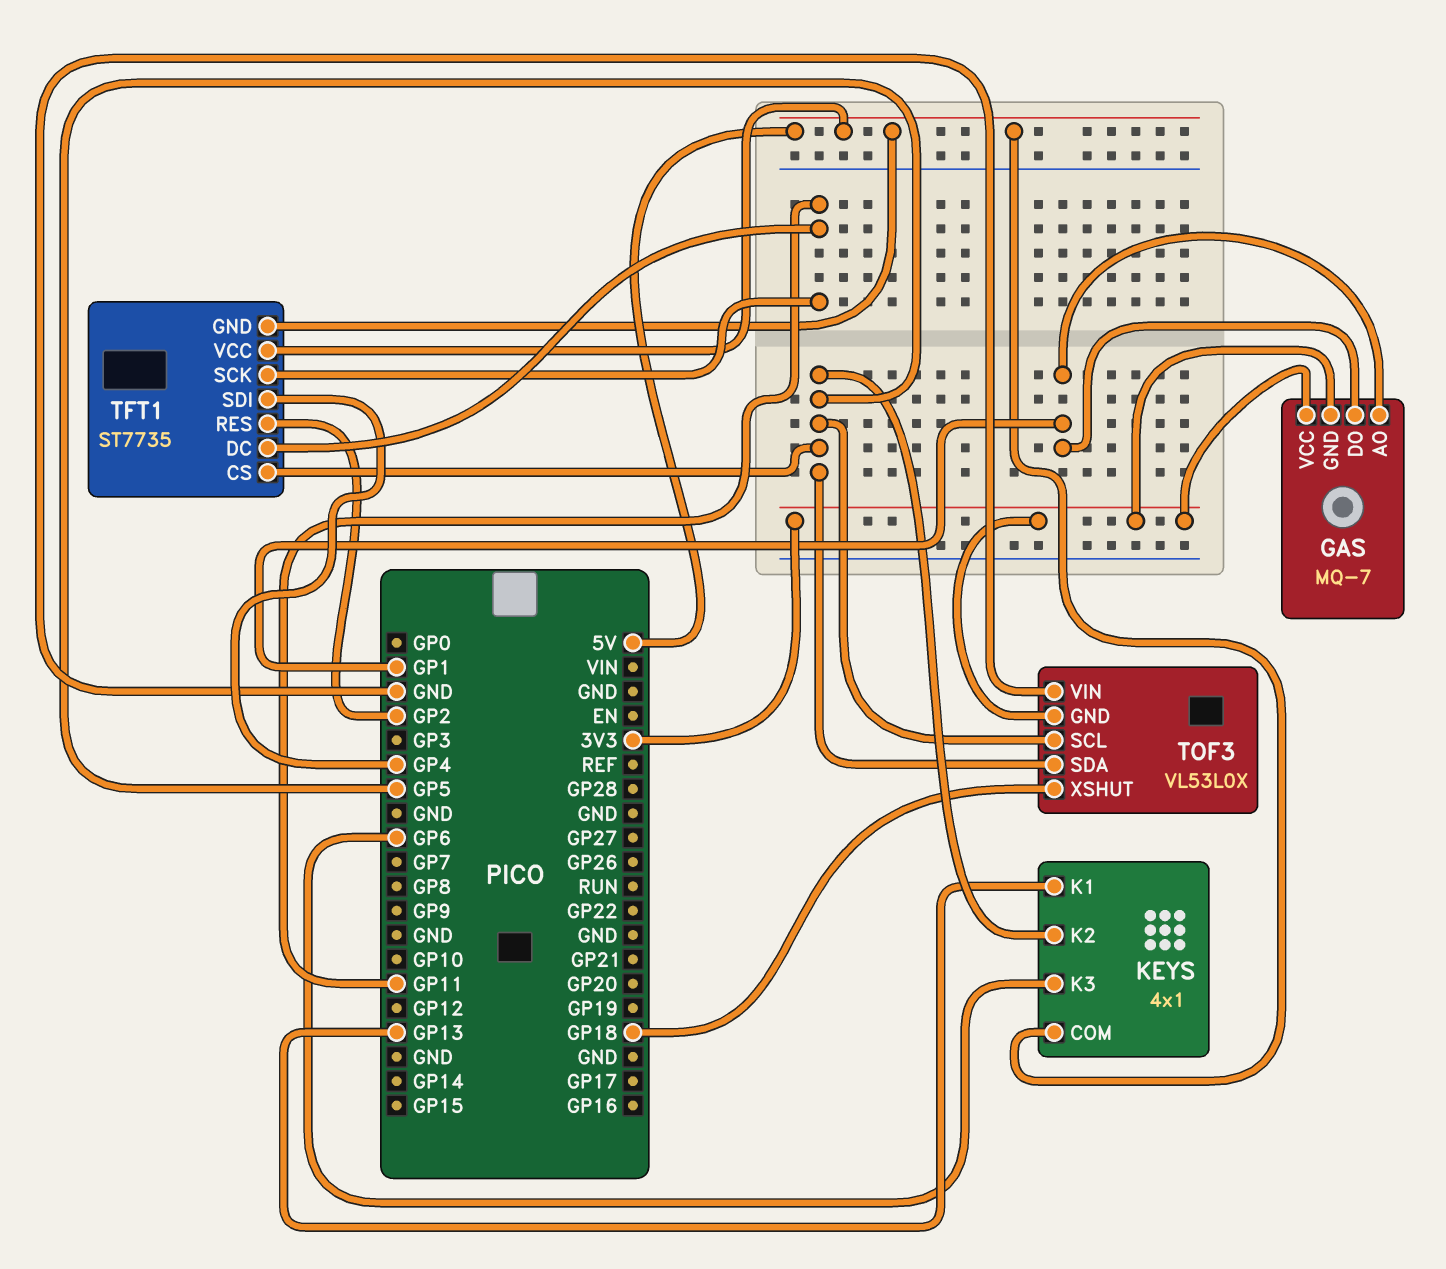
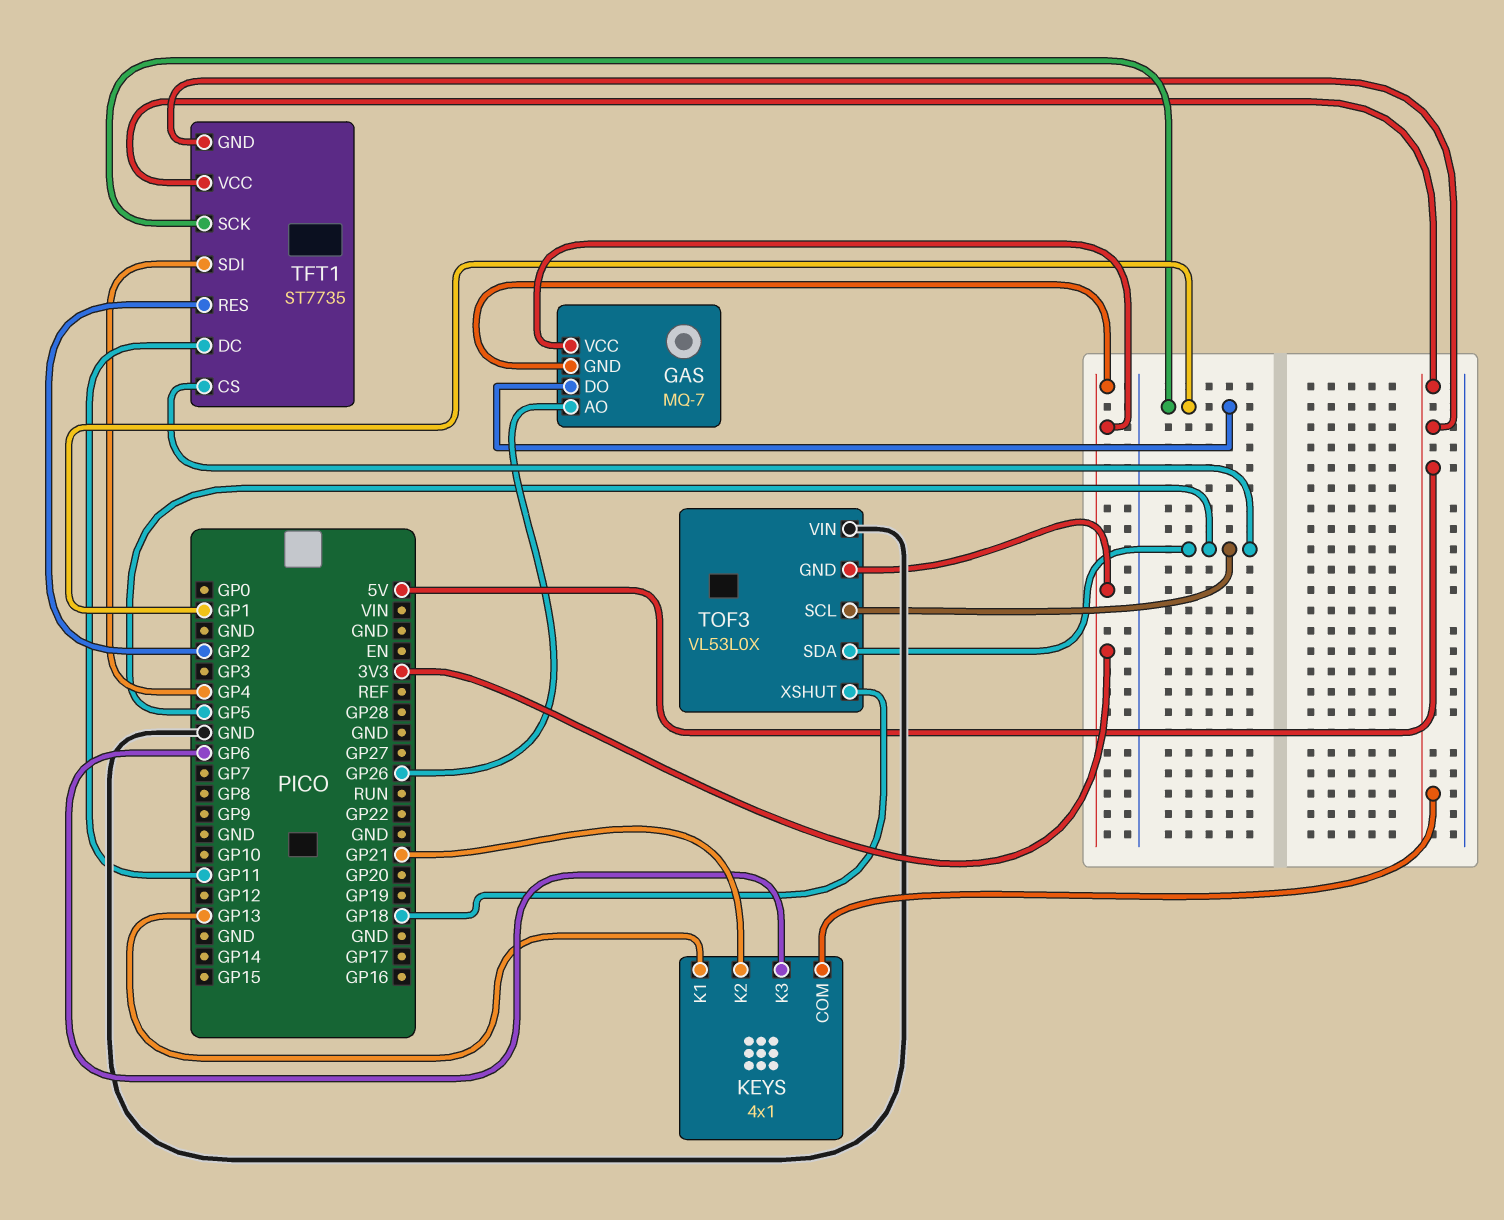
GAS pin AO: GP1 -> GP26
KEYS pin K2: GP5 -> GP21
TFT1 pin SCK: GP11 -> GP1

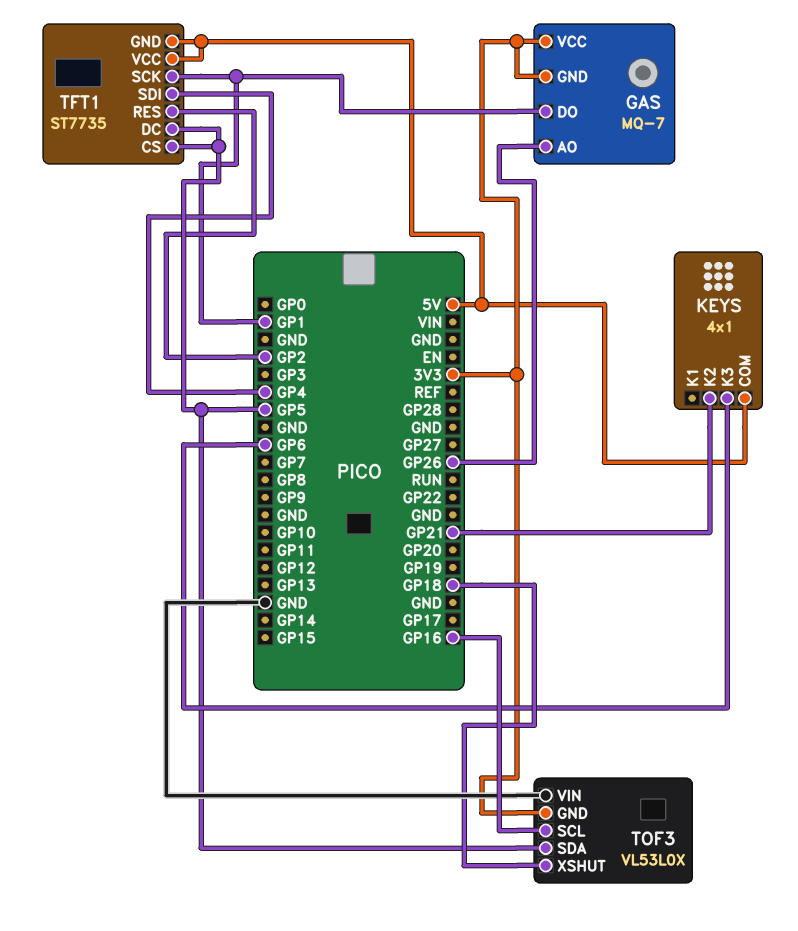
KEYS pin K1: GP13 -> none
TFT1 pin DC: GP11 -> GP5
TOF3 pin SCL: GP5 -> GP16

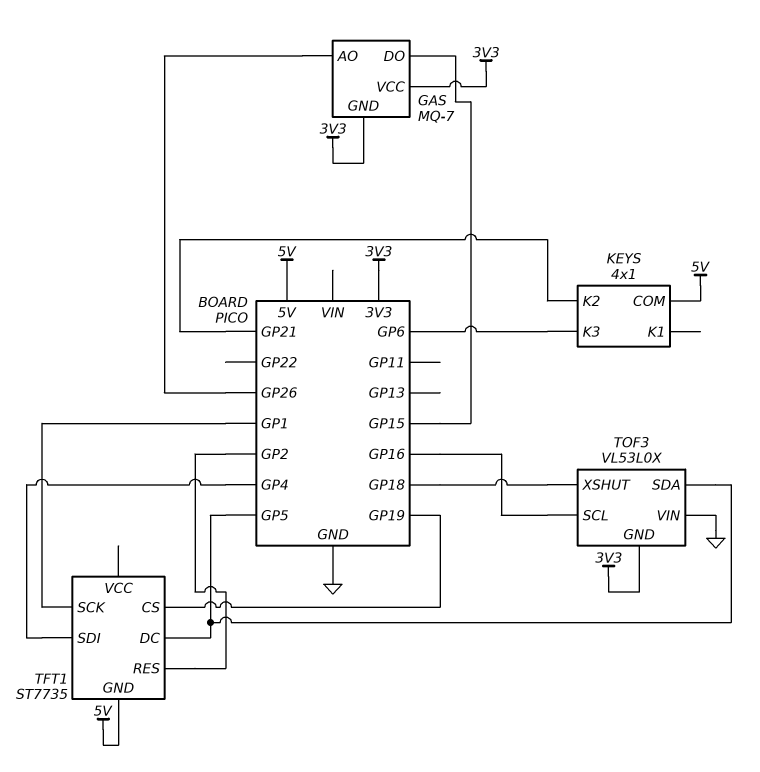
GAS pin DO: GP1 -> GP15
TFT1 pin CS: GP5 -> GP19
TFT1 pin VCC: 5V -> none

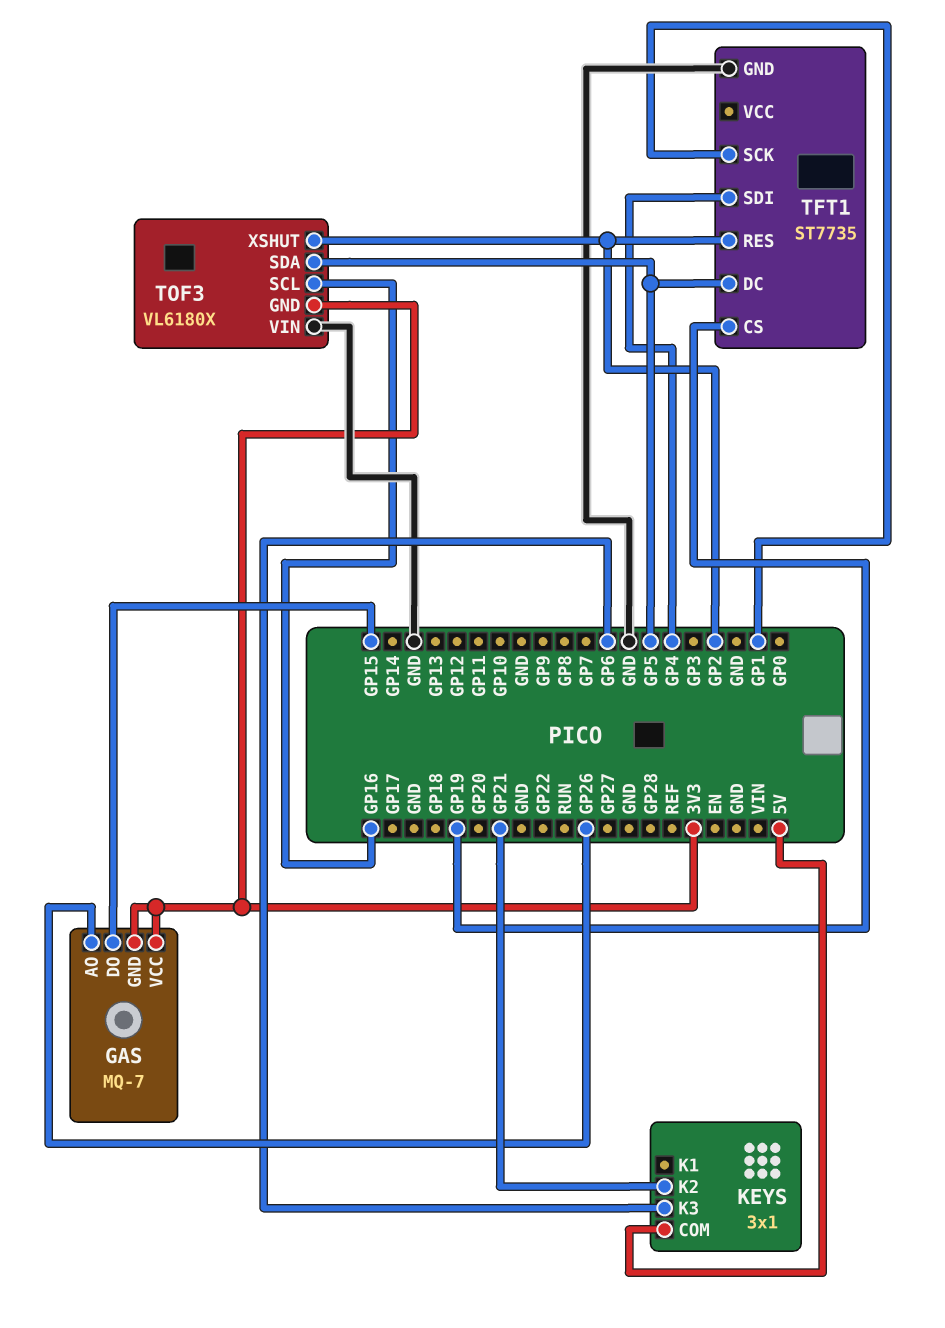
KEYS: 4x1 -> 3x1
TFT1 pin GND: 5V -> GND
TOF3: VL53L0X -> VL6180X
TOF3 pin XSHUT: GP18 -> GP2

